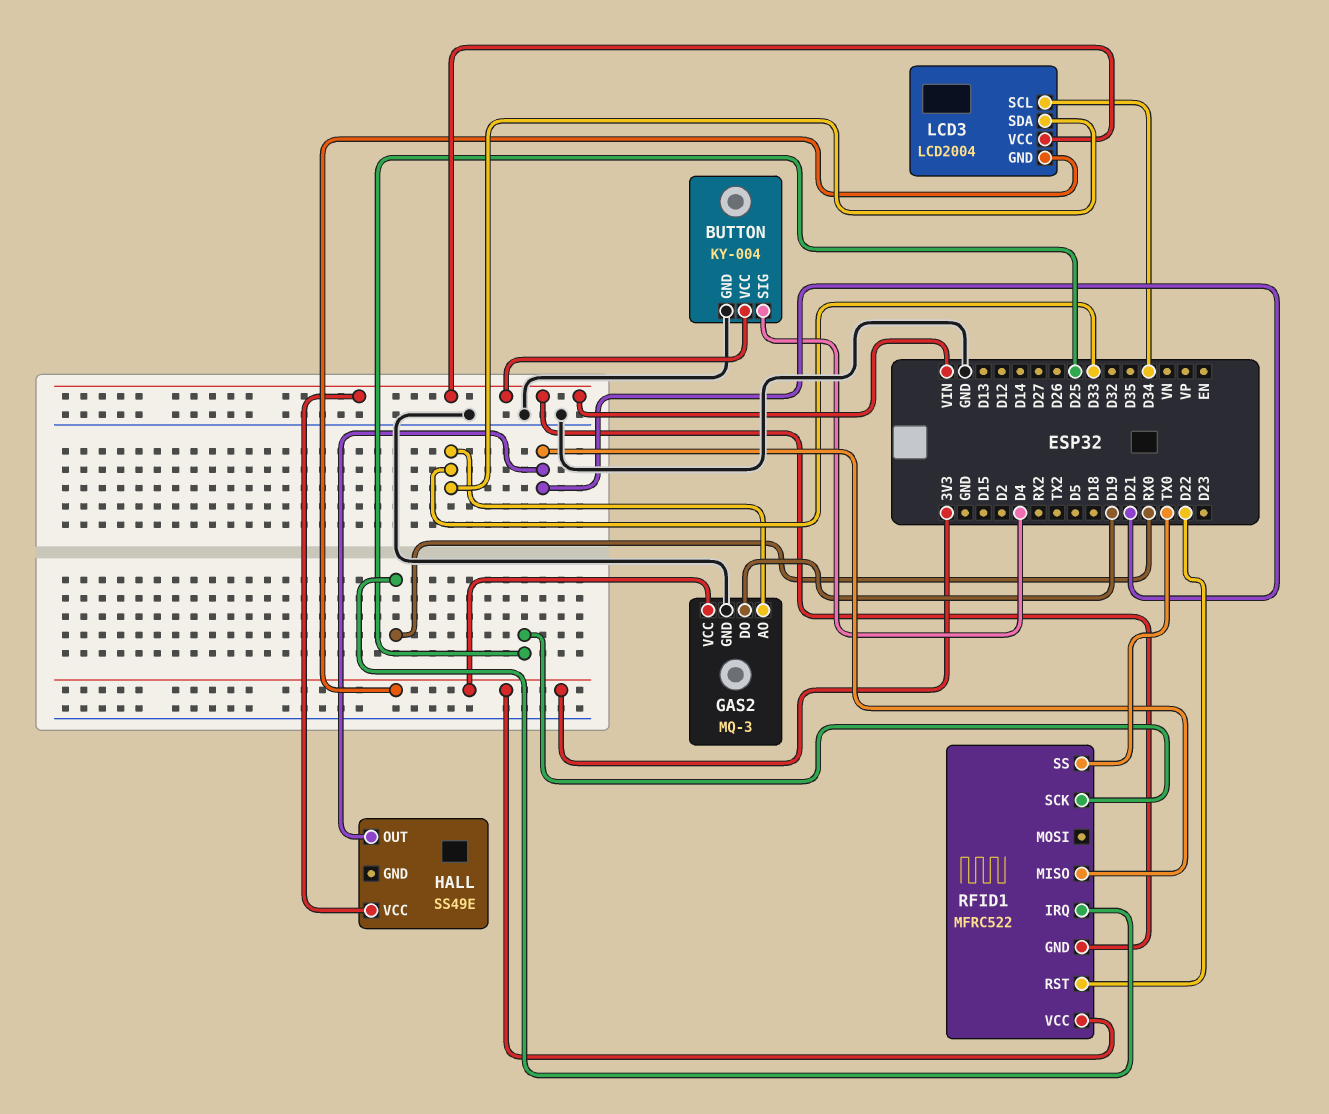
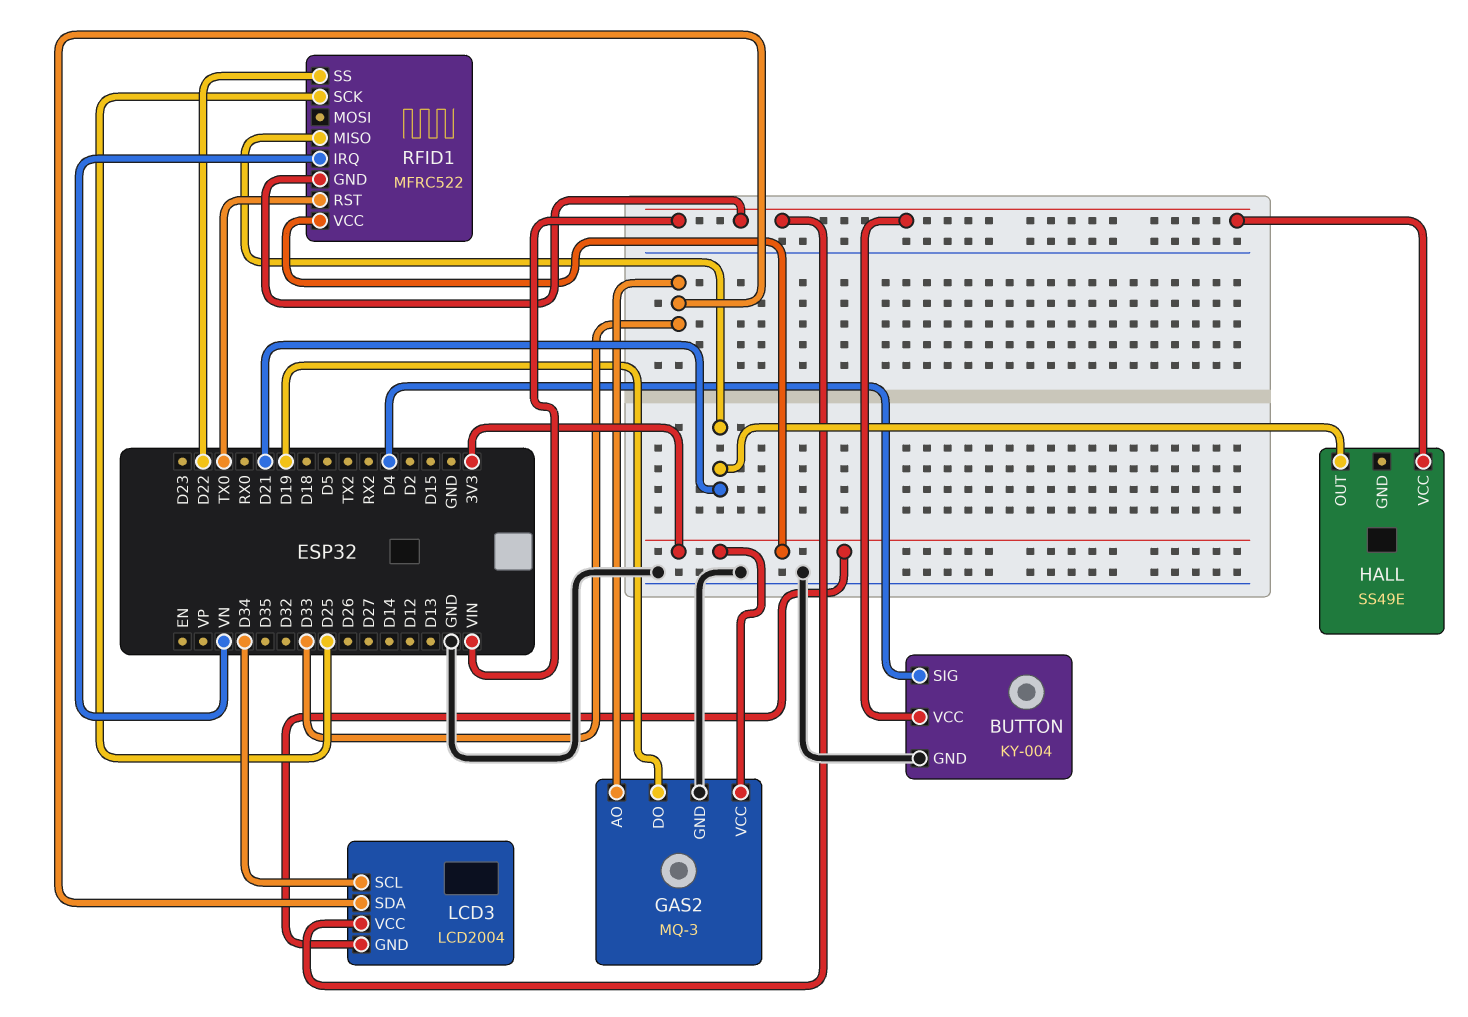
RFID1 pin IRQ: RX0 -> VN
RFID1 pin RST: D22 -> TX0
RFID1 pin SS: TX0 -> D22

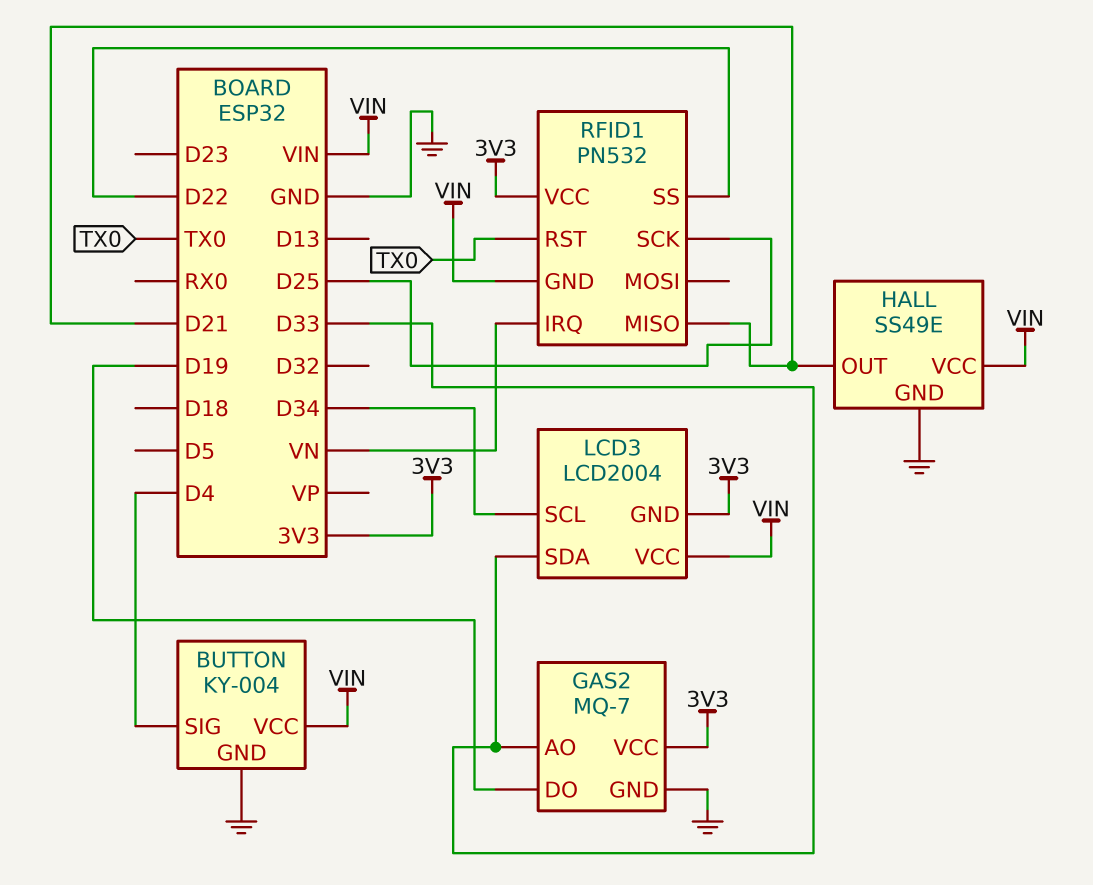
GAS2: MQ-3 -> MQ-7
HALL pin GND: none -> GND
RFID1: MFRC522 -> PN532

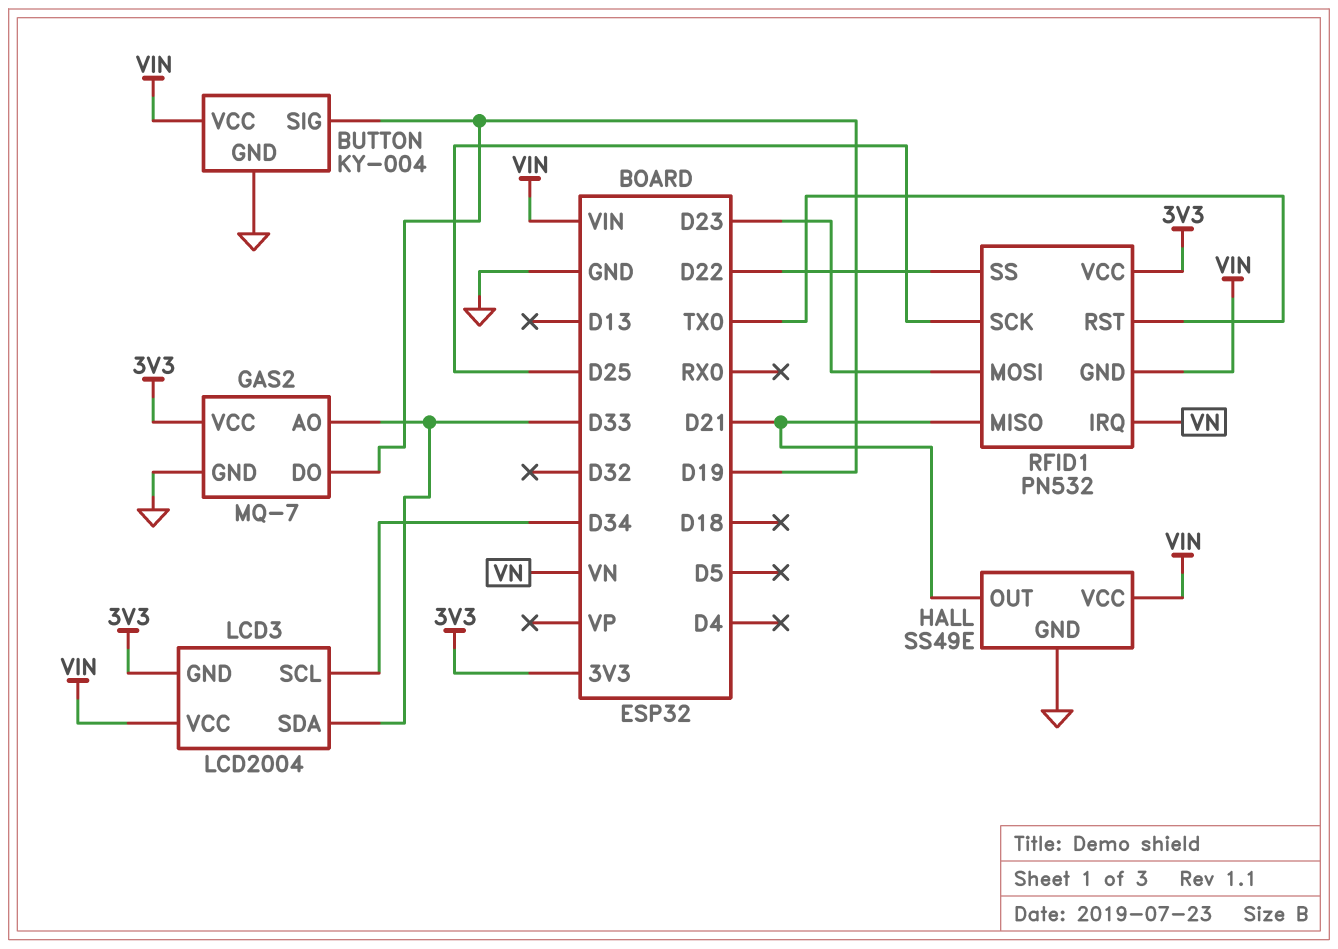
BUTTON pin SIG: D4 -> D19
RFID1 pin MOSI: none -> D23

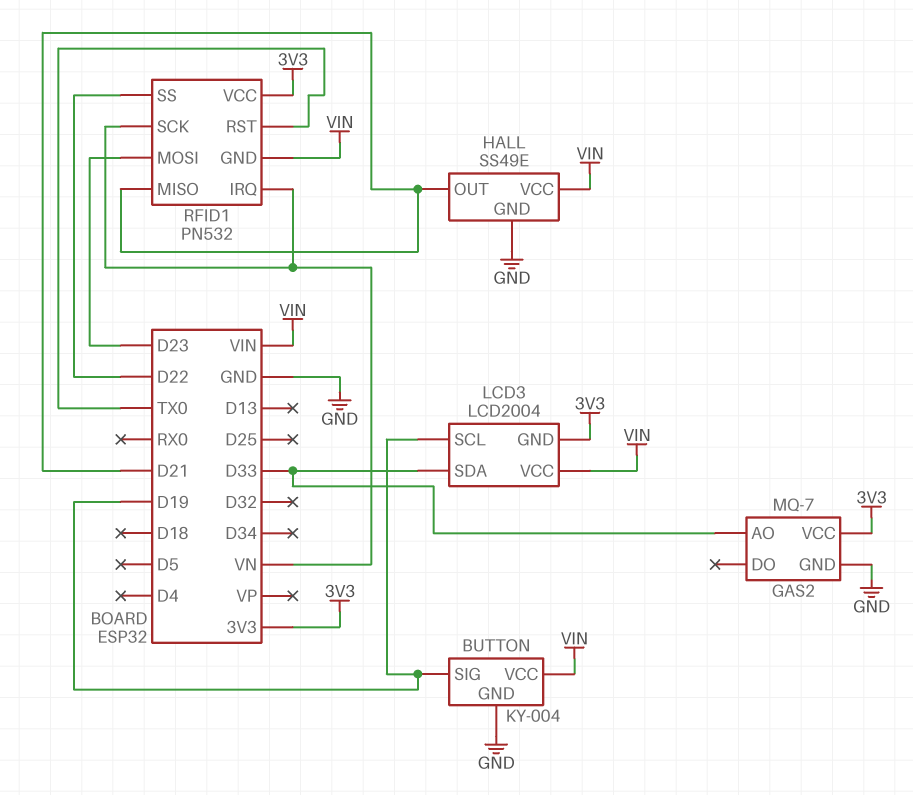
GAS2 pin DO: D19 -> none
LCD3 pin SCL: D34 -> D19
RFID1 pin SCK: D25 -> VN

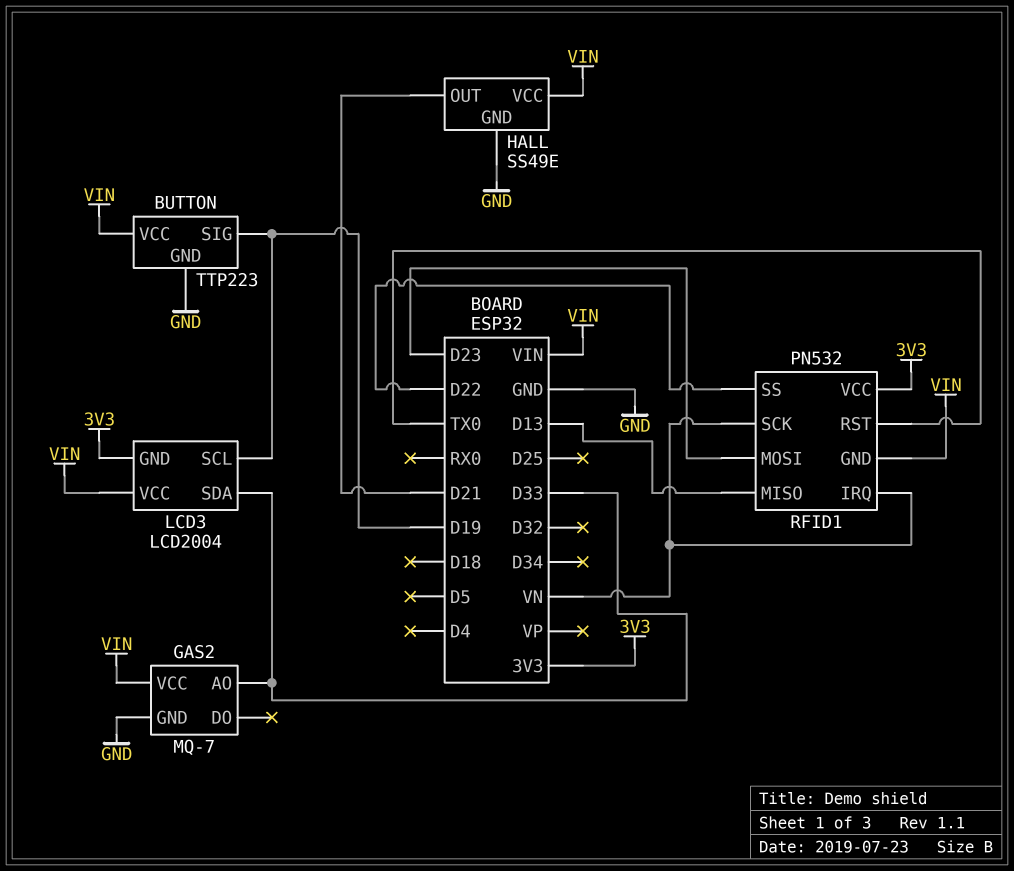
BUTTON: KY-004 -> TTP223
GAS2 pin VCC: 3V3 -> VIN
RFID1 pin MISO: D21 -> D13

